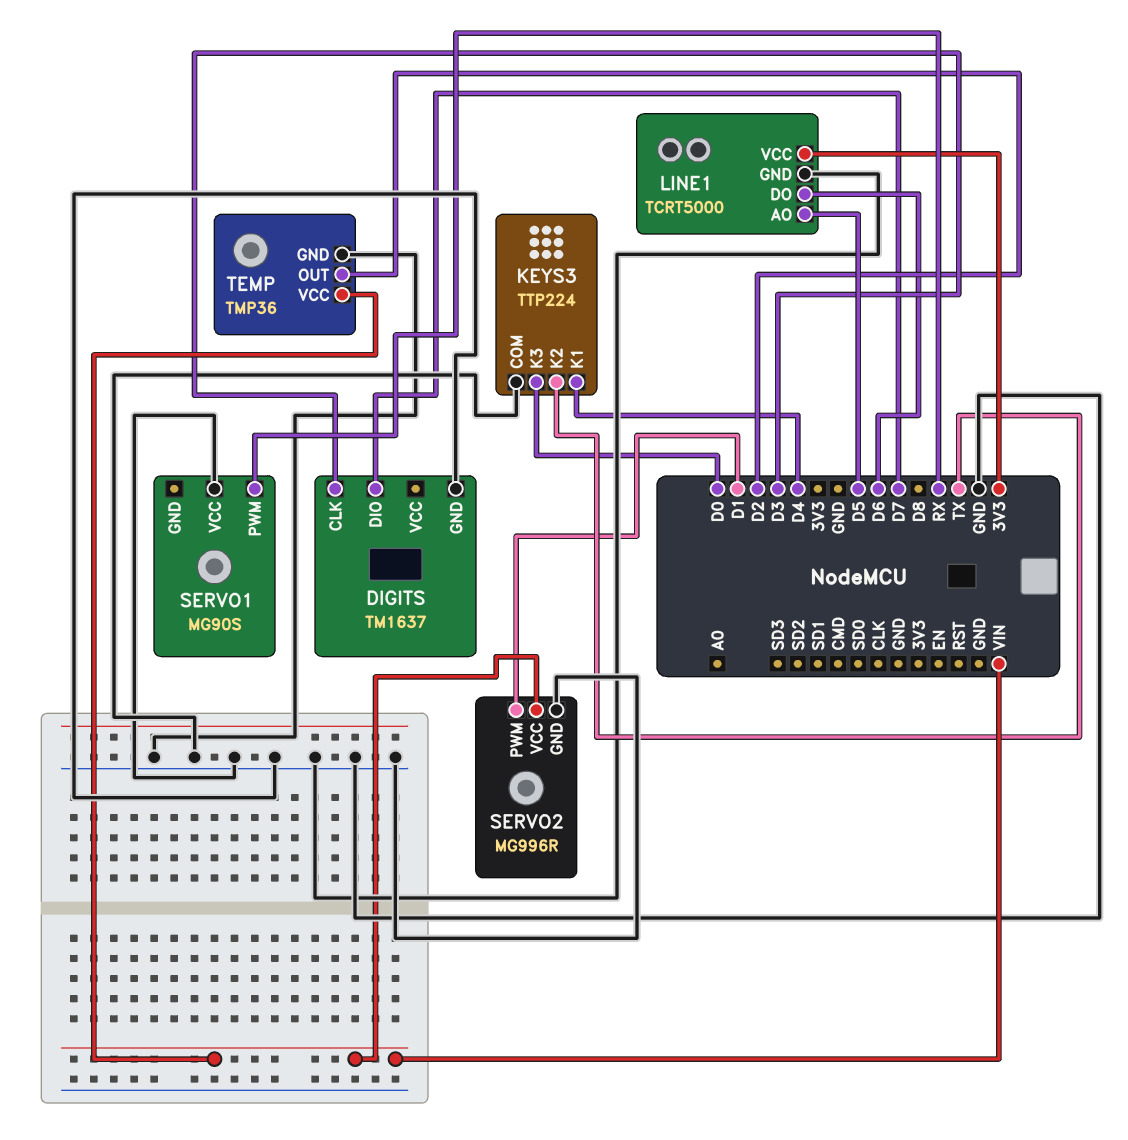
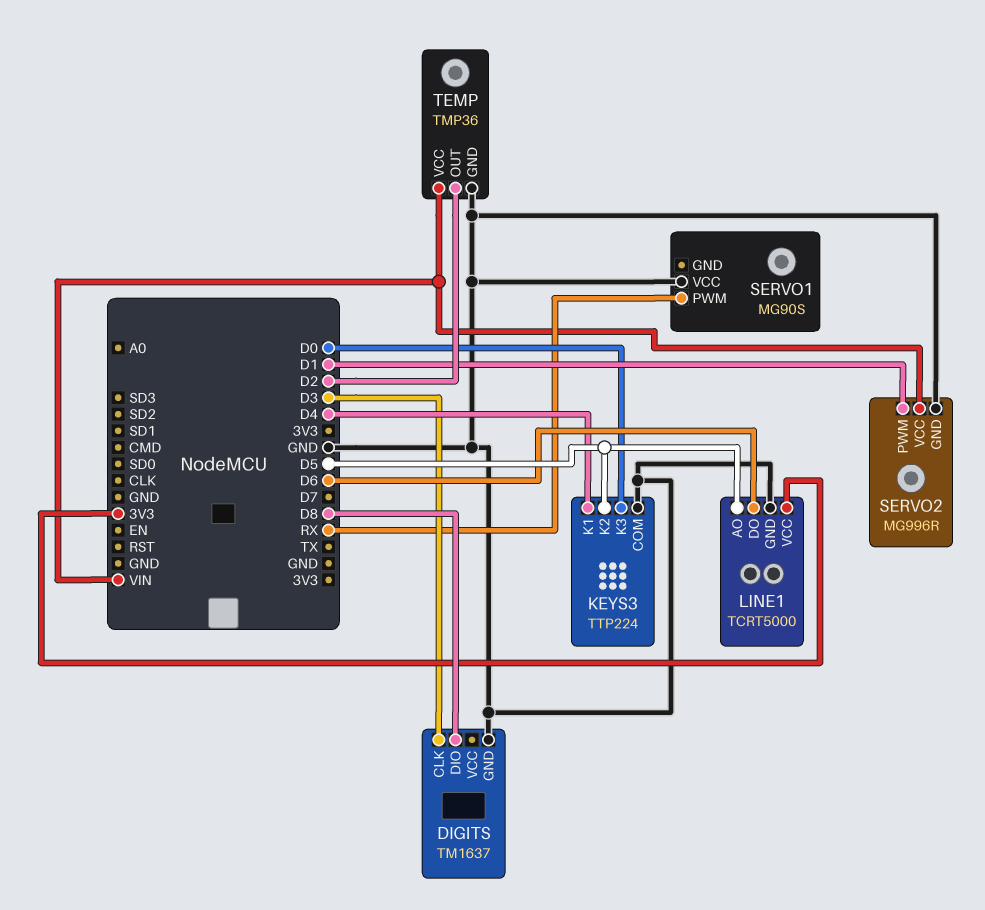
DIGITS pin DIO: D7 -> D8
KEYS3 pin K2: TX -> D5

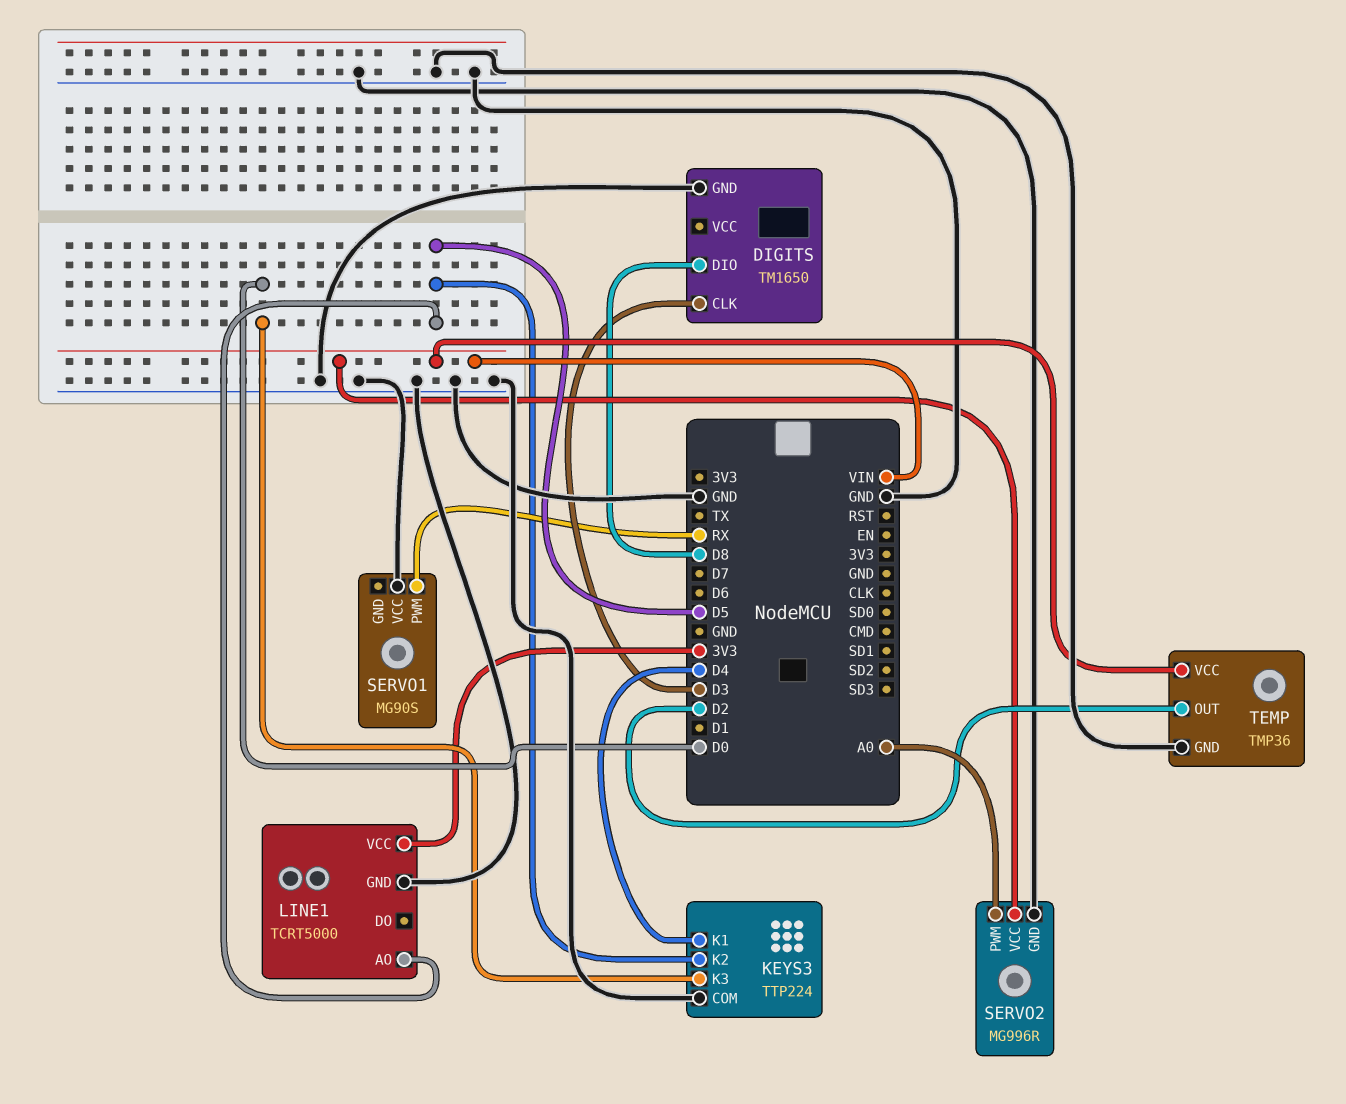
DIGITS: TM1637 -> TM1650
LINE1 pin DO: D6 -> none
SERVO2 pin PWM: D1 -> A0

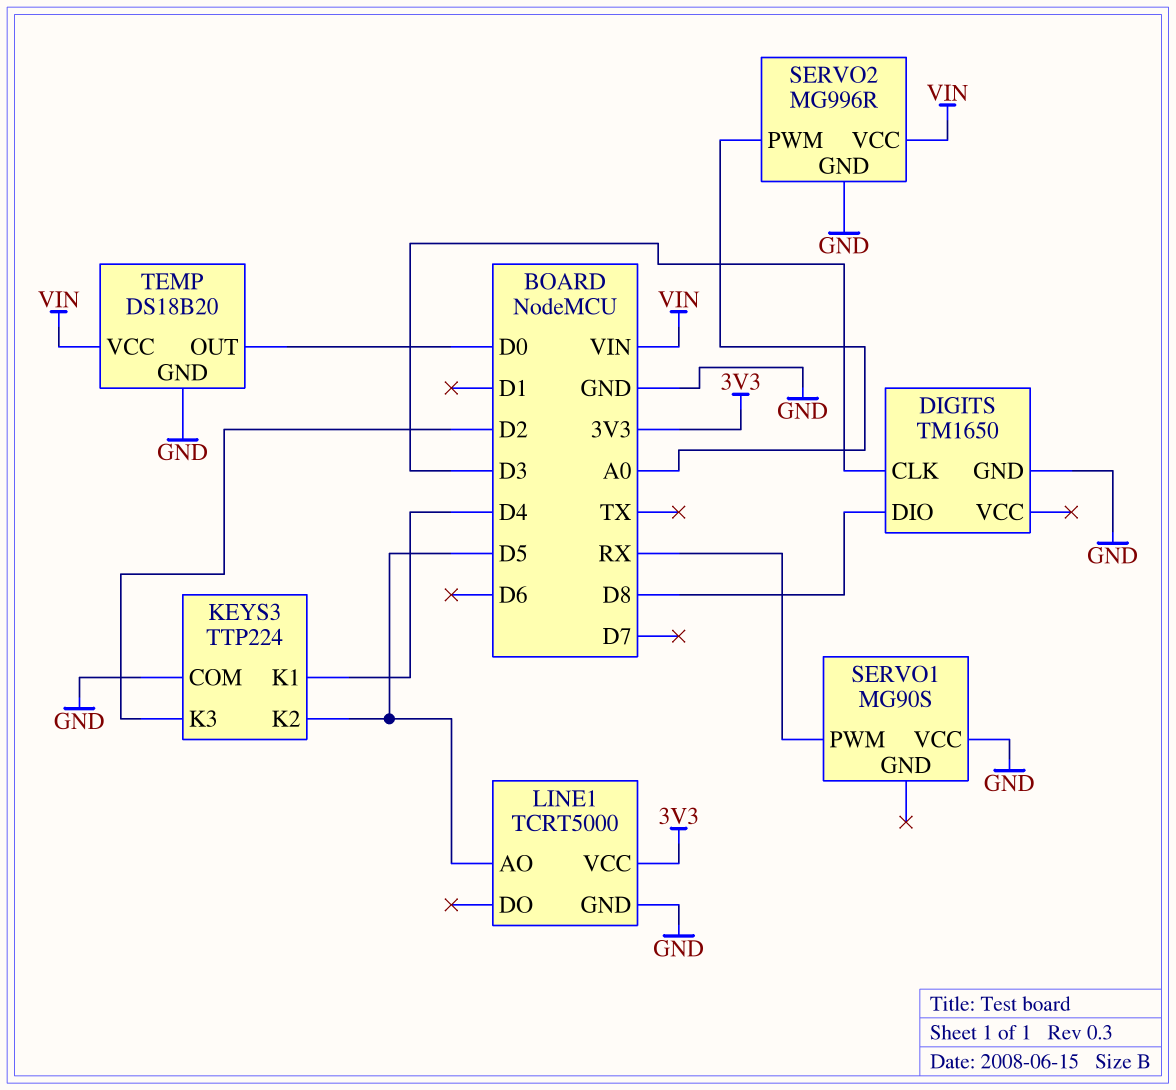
KEYS3 pin K3: D0 -> D2
TEMP: TMP36 -> DS18B20
TEMP pin OUT: D2 -> D0

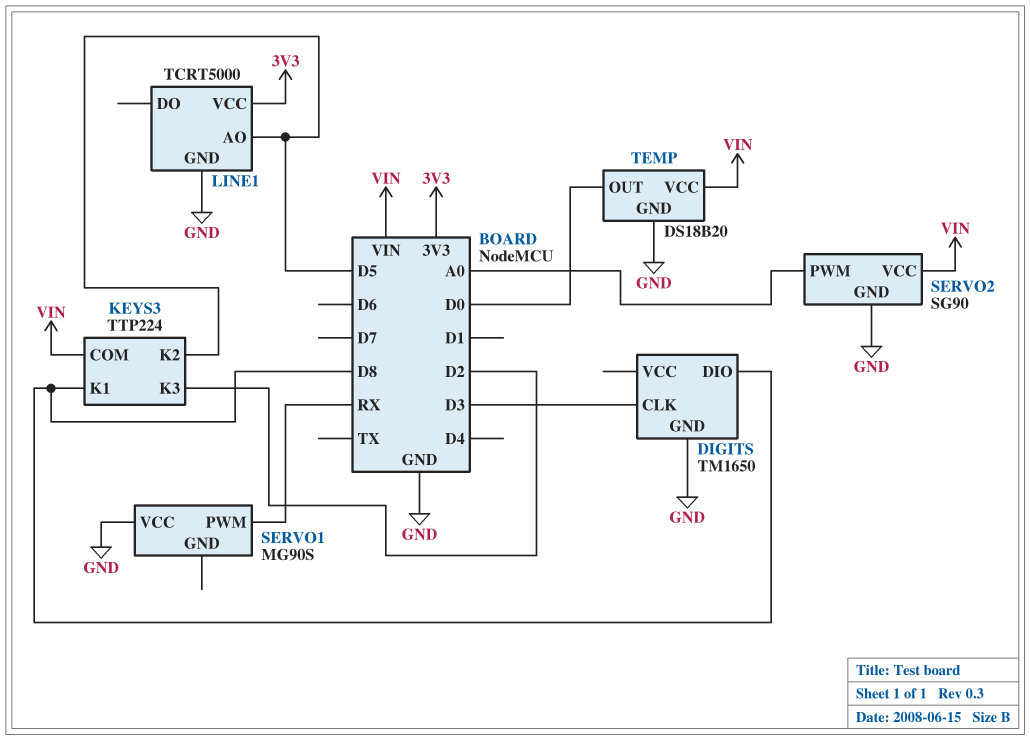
KEYS3 pin COM: GND -> VIN
KEYS3 pin K1: D4 -> D8
SERVO2: MG996R -> SG90

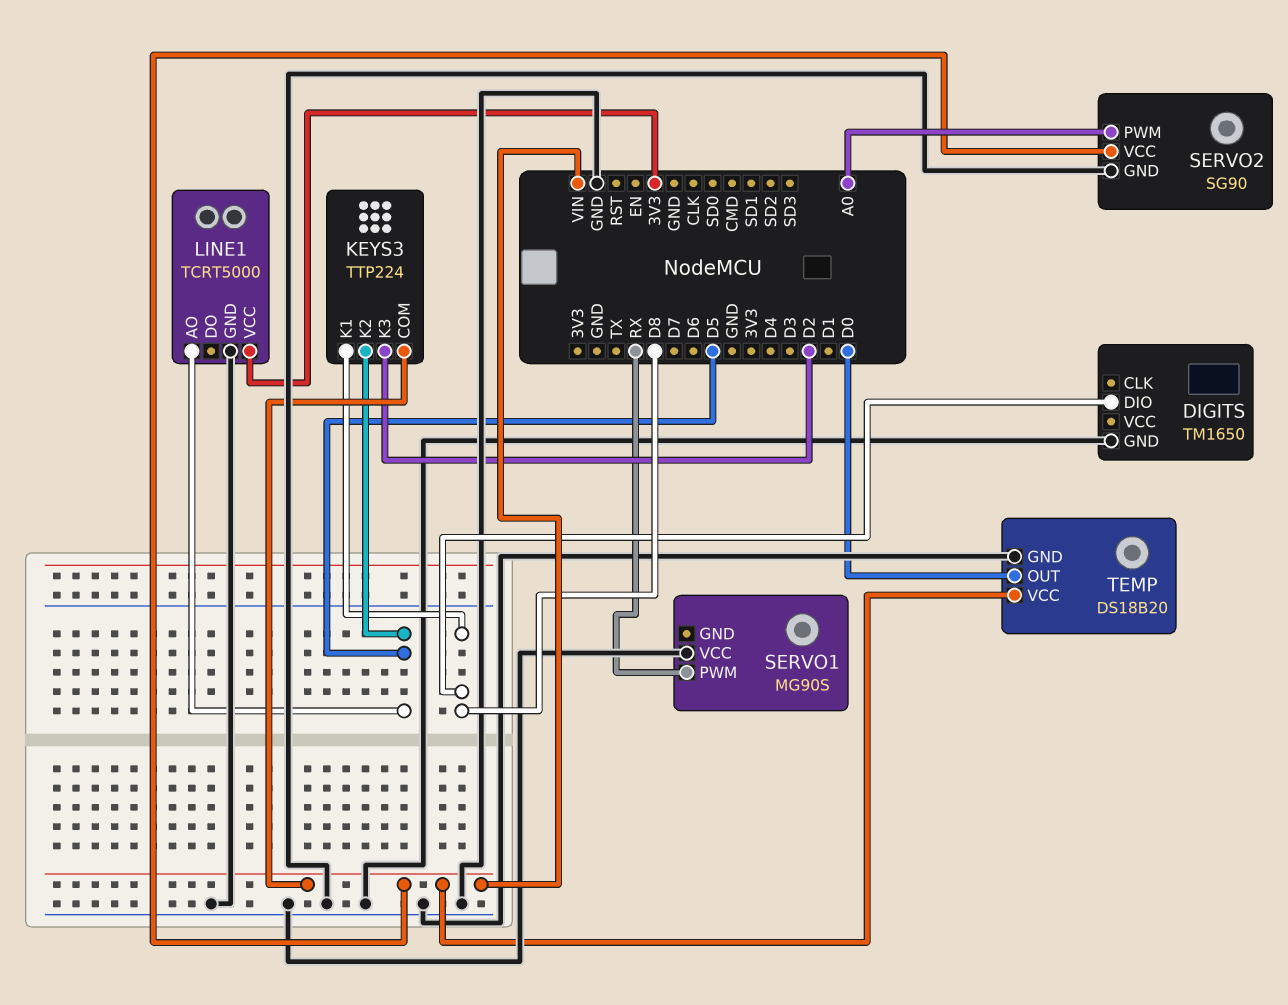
DIGITS pin CLK: D3 -> none

